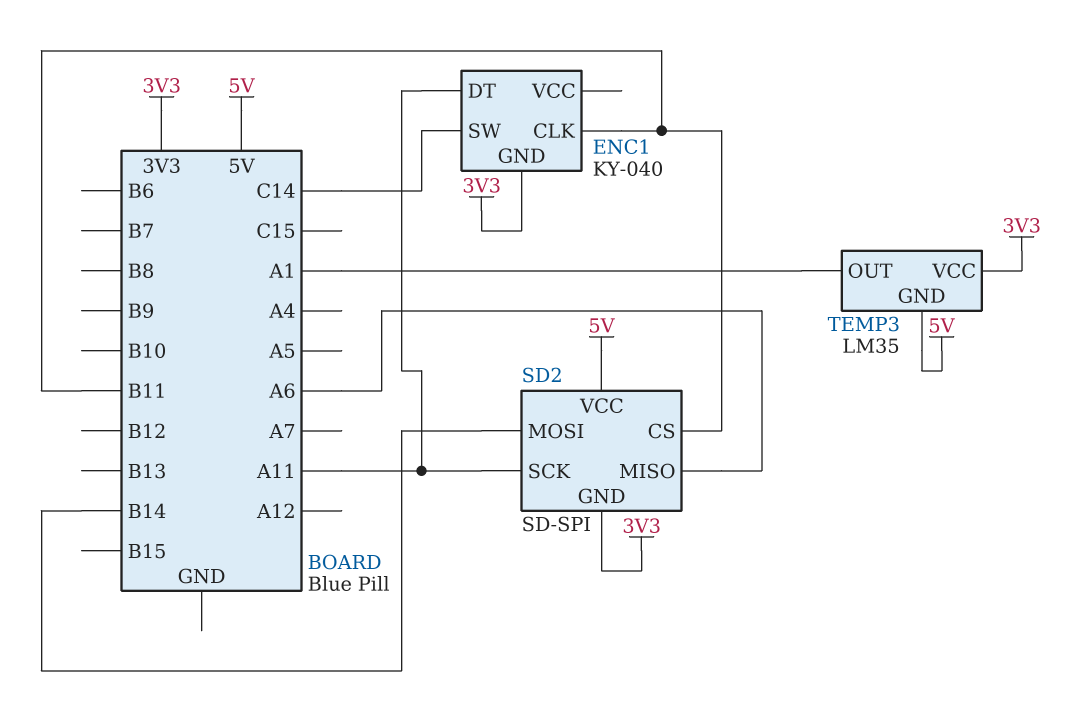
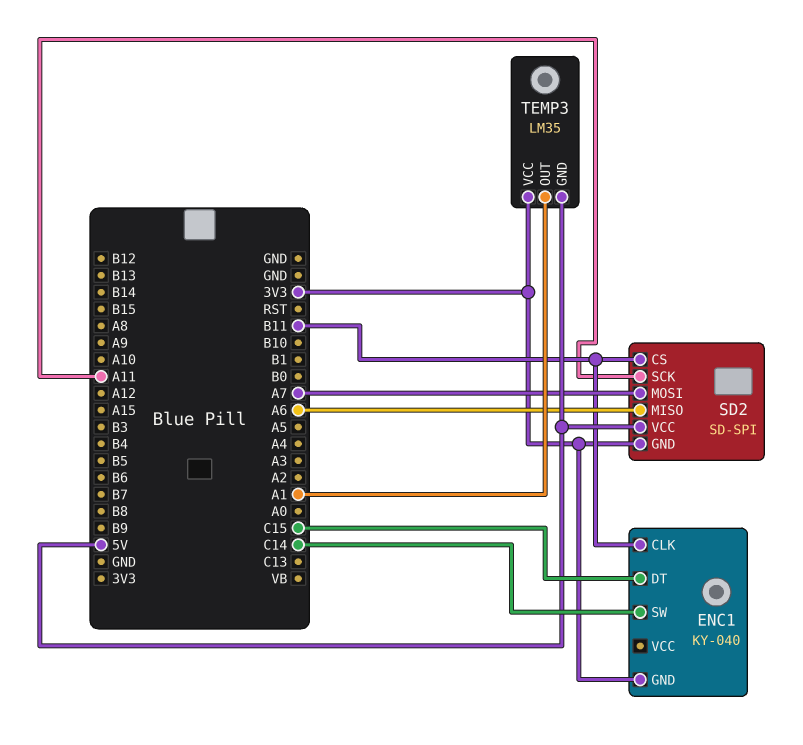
ENC1 pin DT: A11 -> C15
SD2 pin MOSI: B14 -> A7

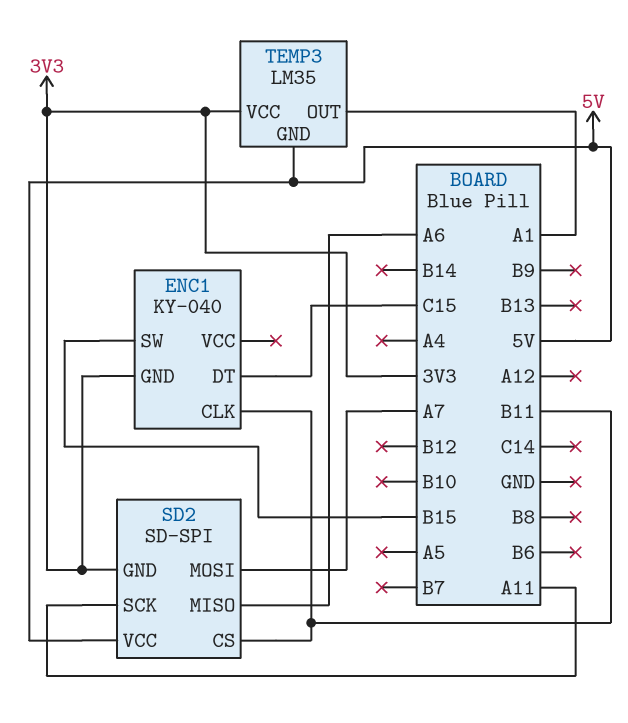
ENC1 pin SW: C14 -> B15

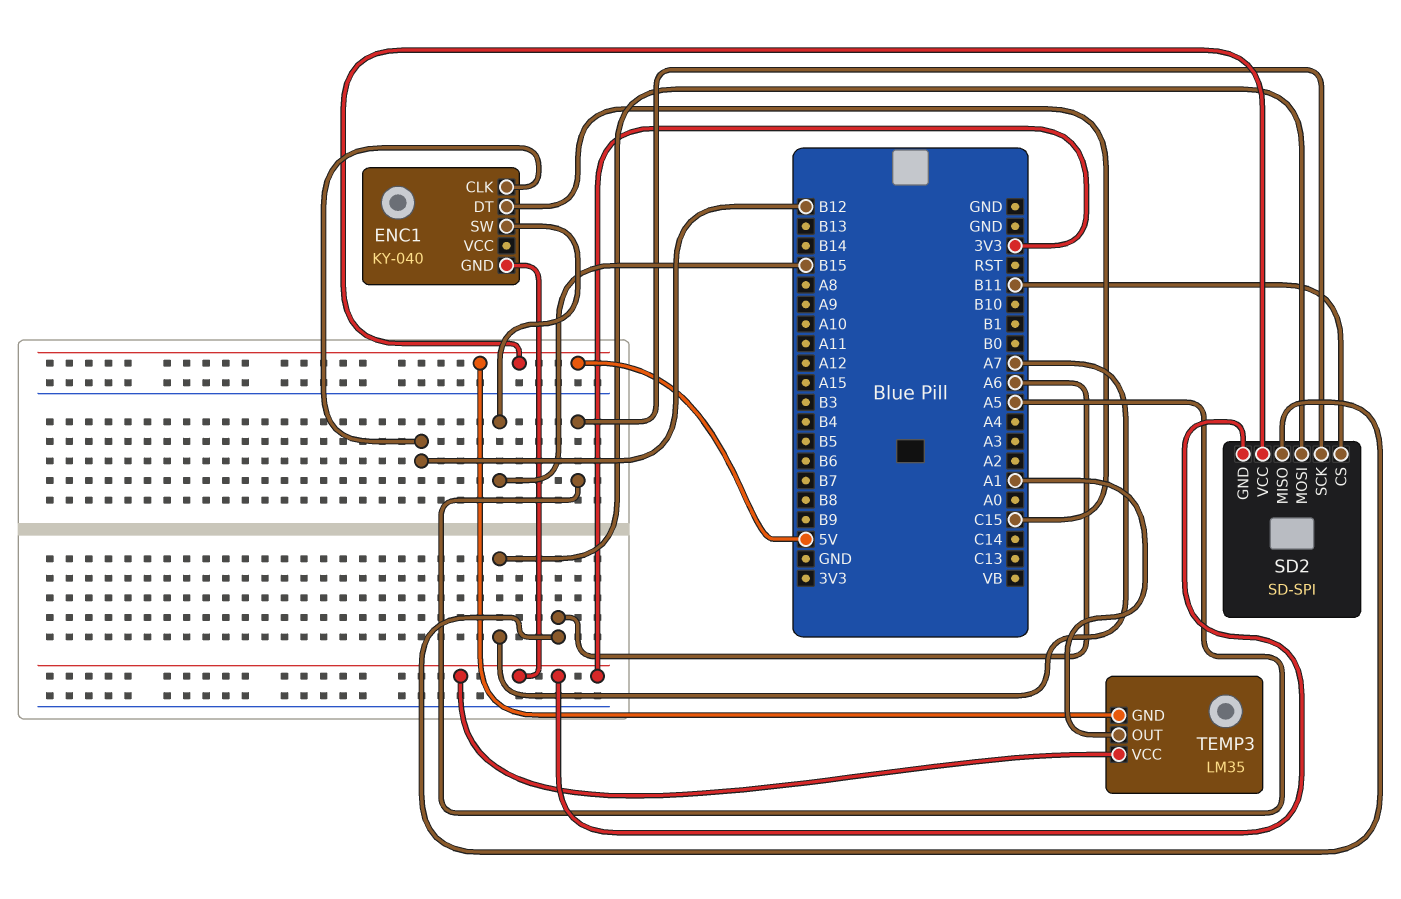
ENC1 pin CLK: B11 -> B12
SD2 pin SCK: A11 -> A5

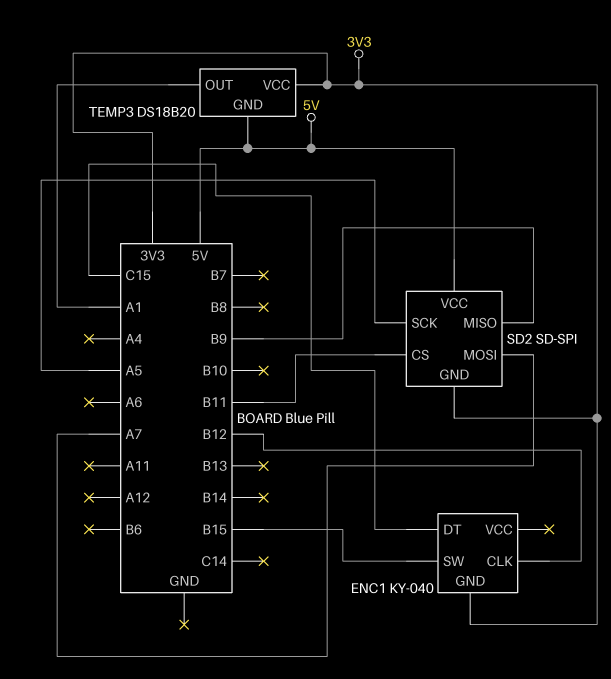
SD2 pin MISO: A6 -> B9
TEMP3: LM35 -> DS18B20

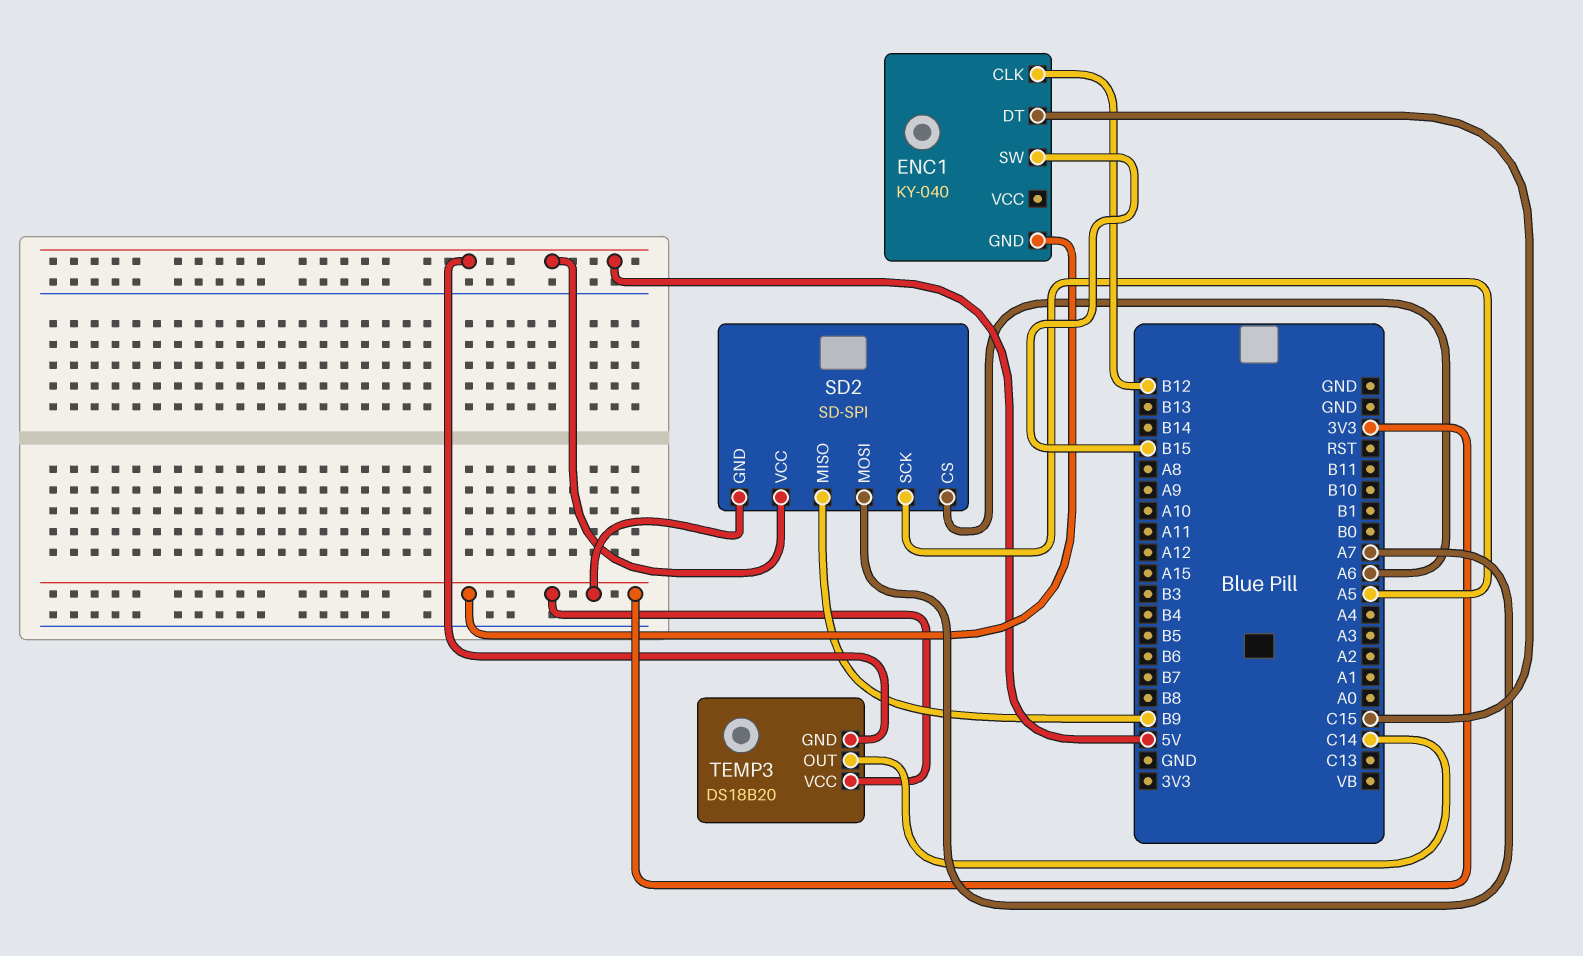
SD2 pin CS: B11 -> A6
TEMP3 pin OUT: A1 -> C14

